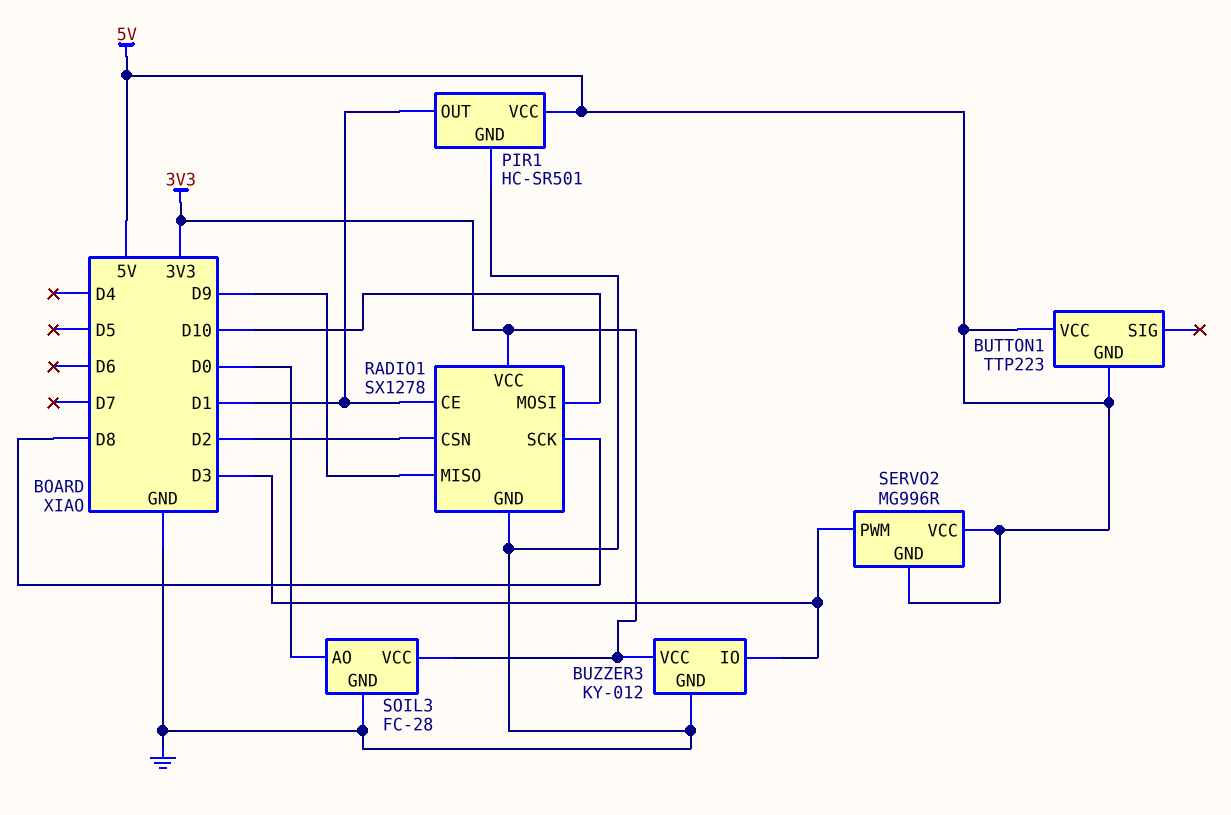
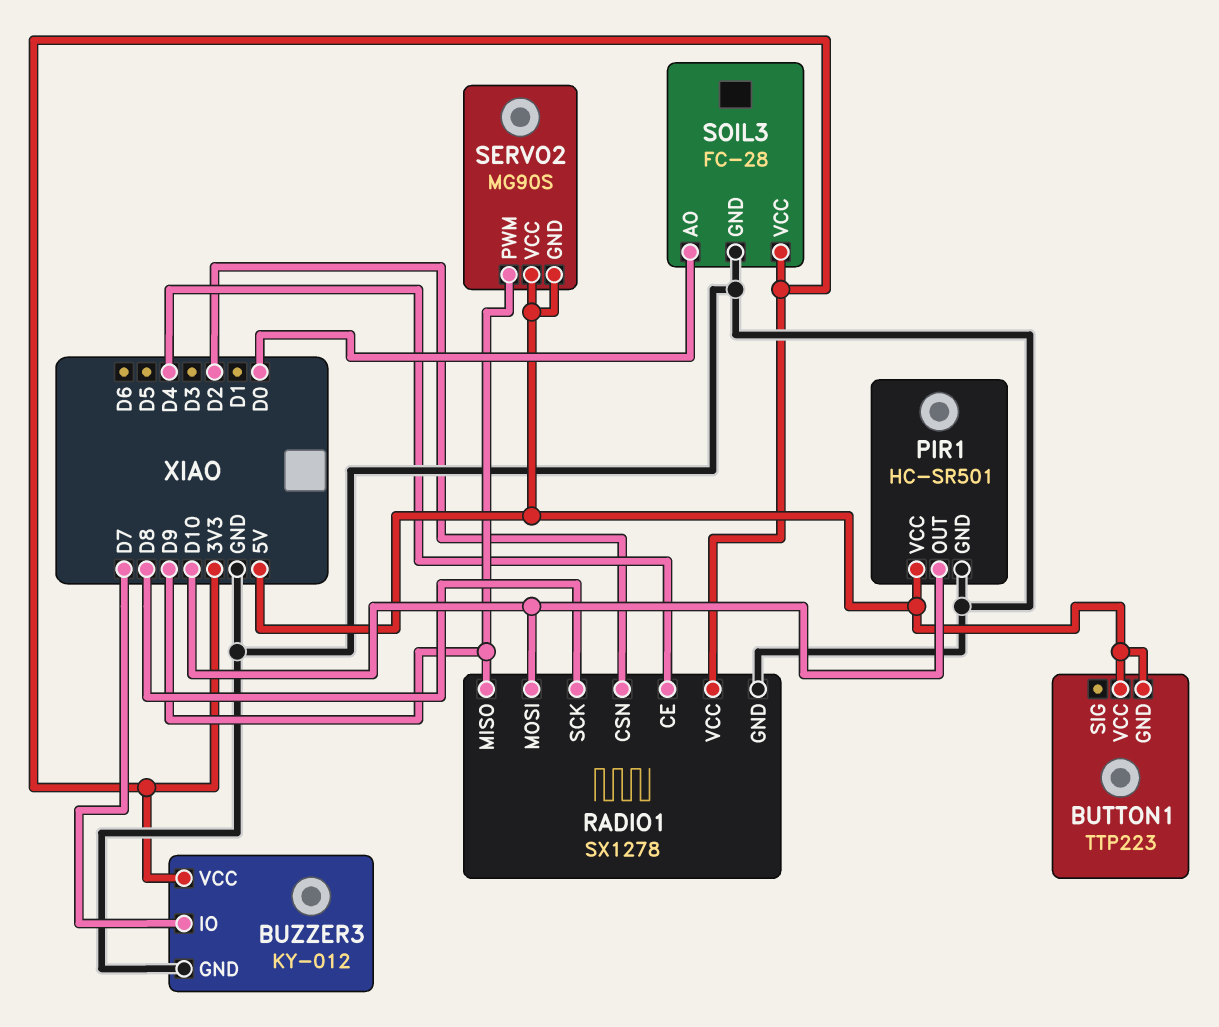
BUZZER3 pin IO: D3 -> D7
PIR1 pin OUT: D1 -> D10
RADIO1 pin CE: D1 -> D4
SERVO2: MG996R -> MG90S
SERVO2 pin PWM: D3 -> D9

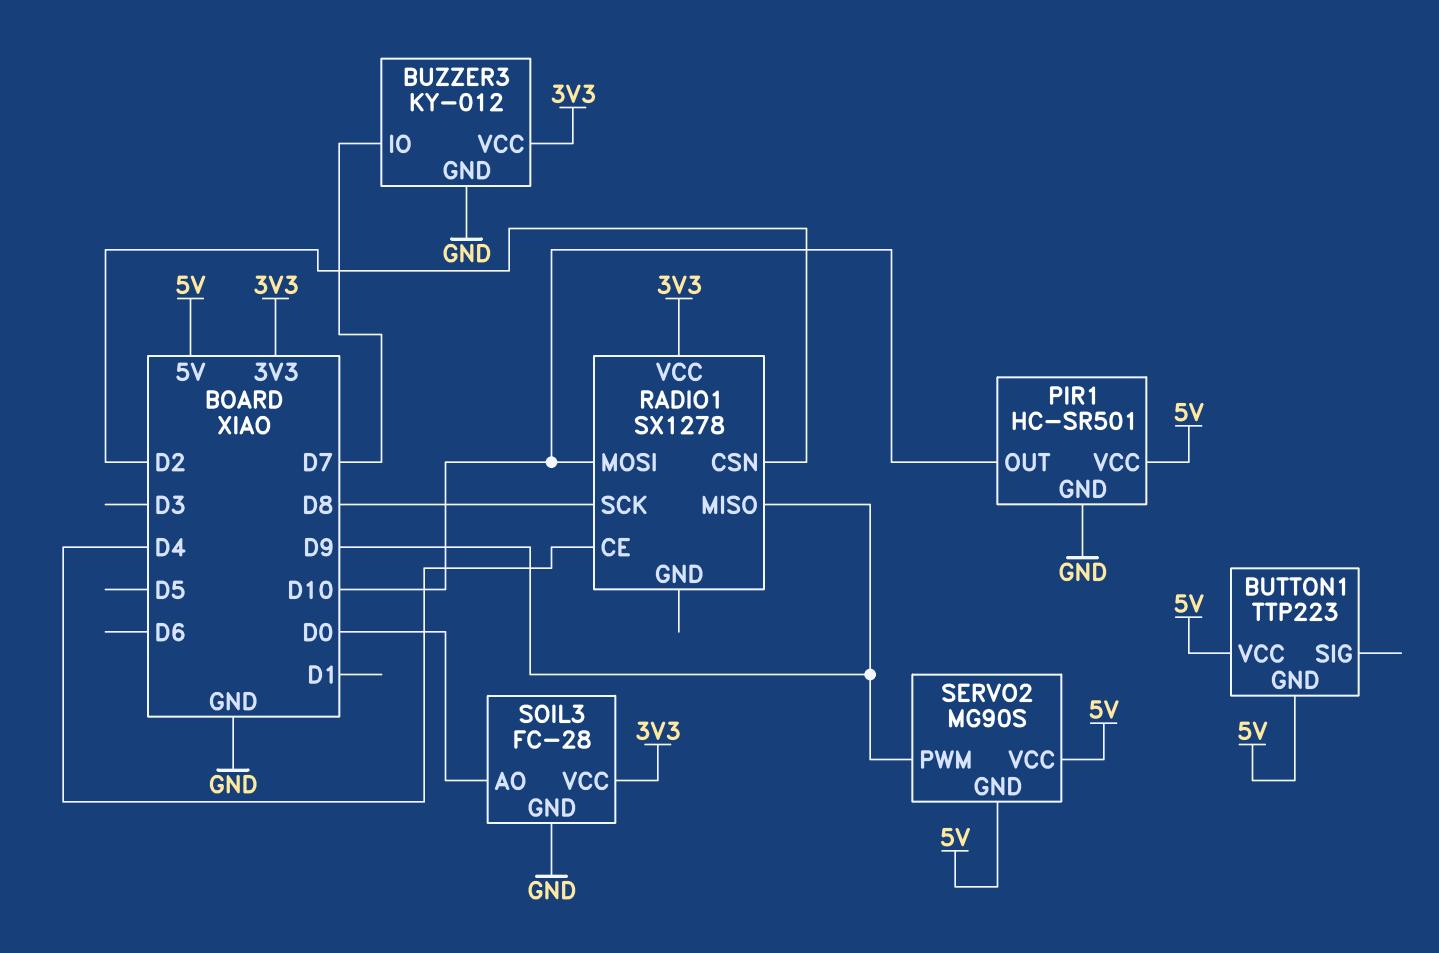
RADIO1 pin GND: GND -> none

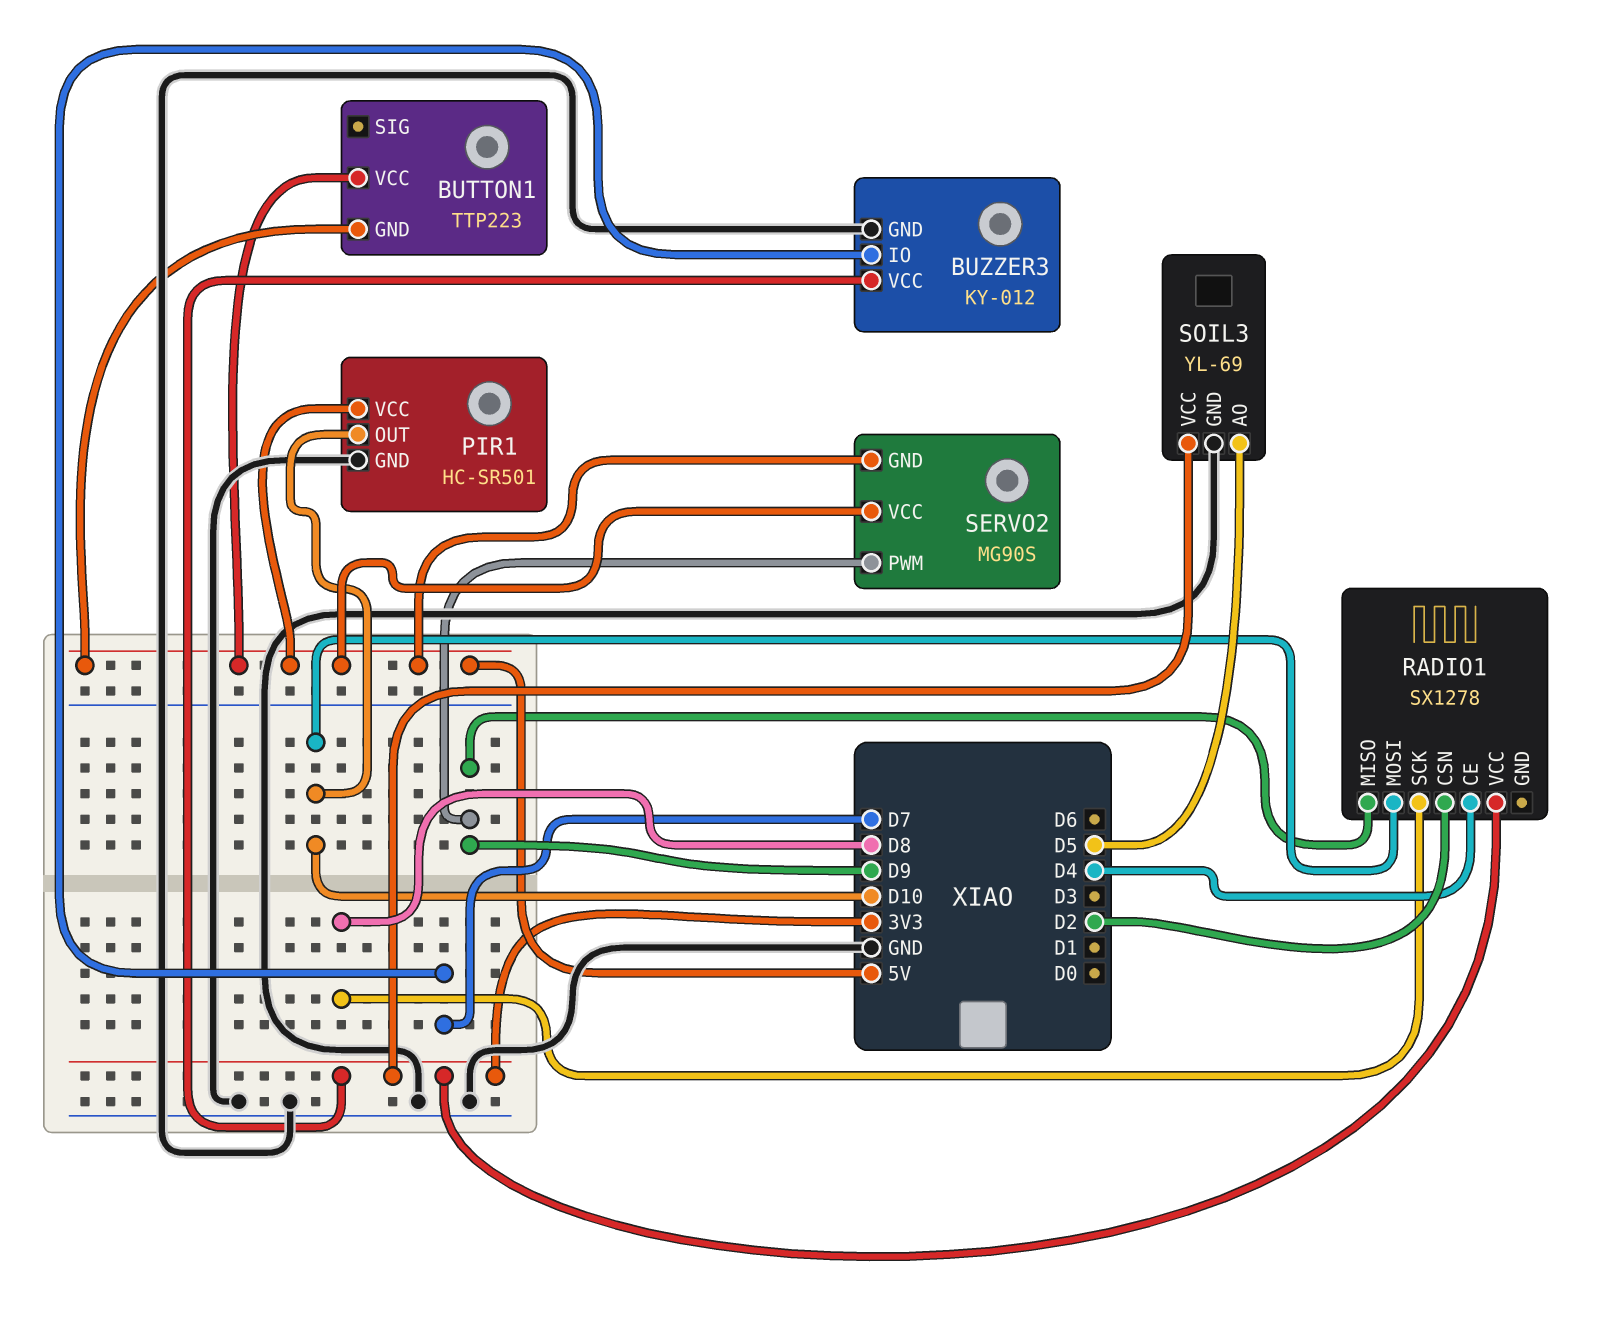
SOIL3: FC-28 -> YL-69
SOIL3 pin AO: D0 -> D5

